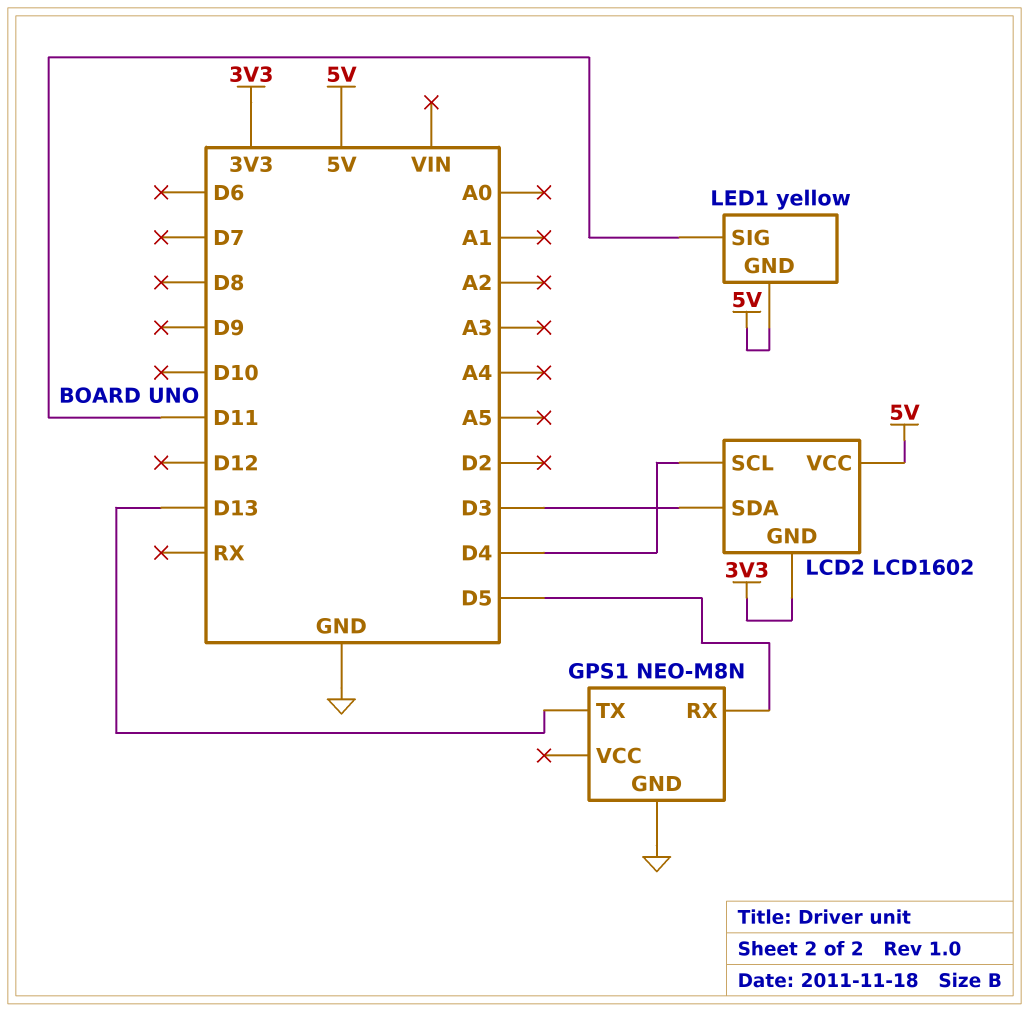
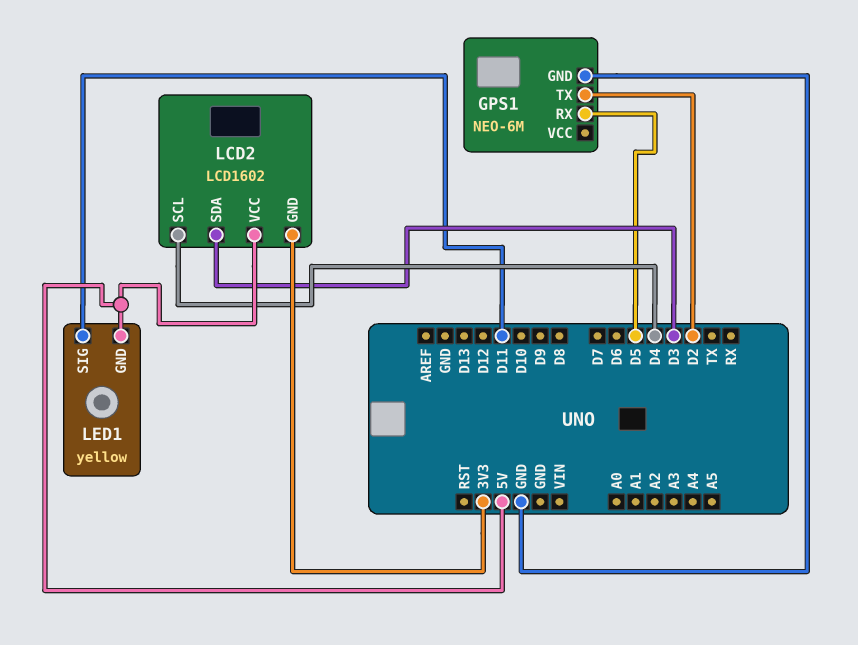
GPS1: NEO-M8N -> NEO-6M
GPS1 pin TX: D13 -> D2

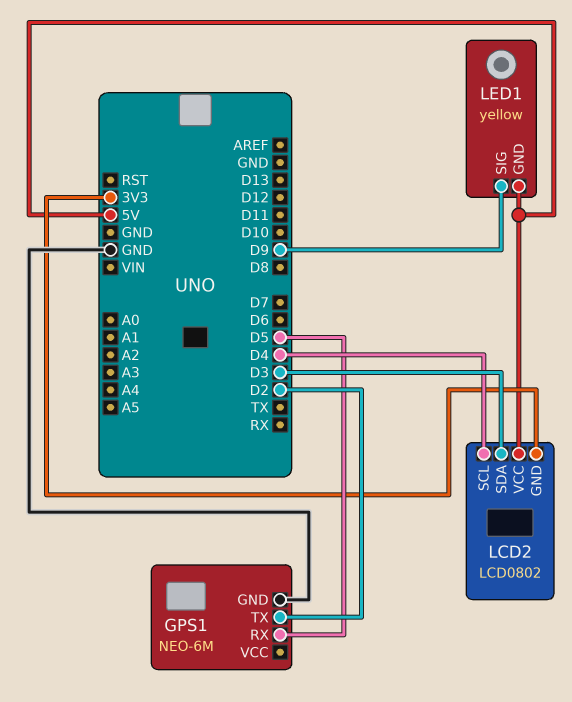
LCD2: LCD1602 -> LCD0802
LED1 pin SIG: D11 -> D9

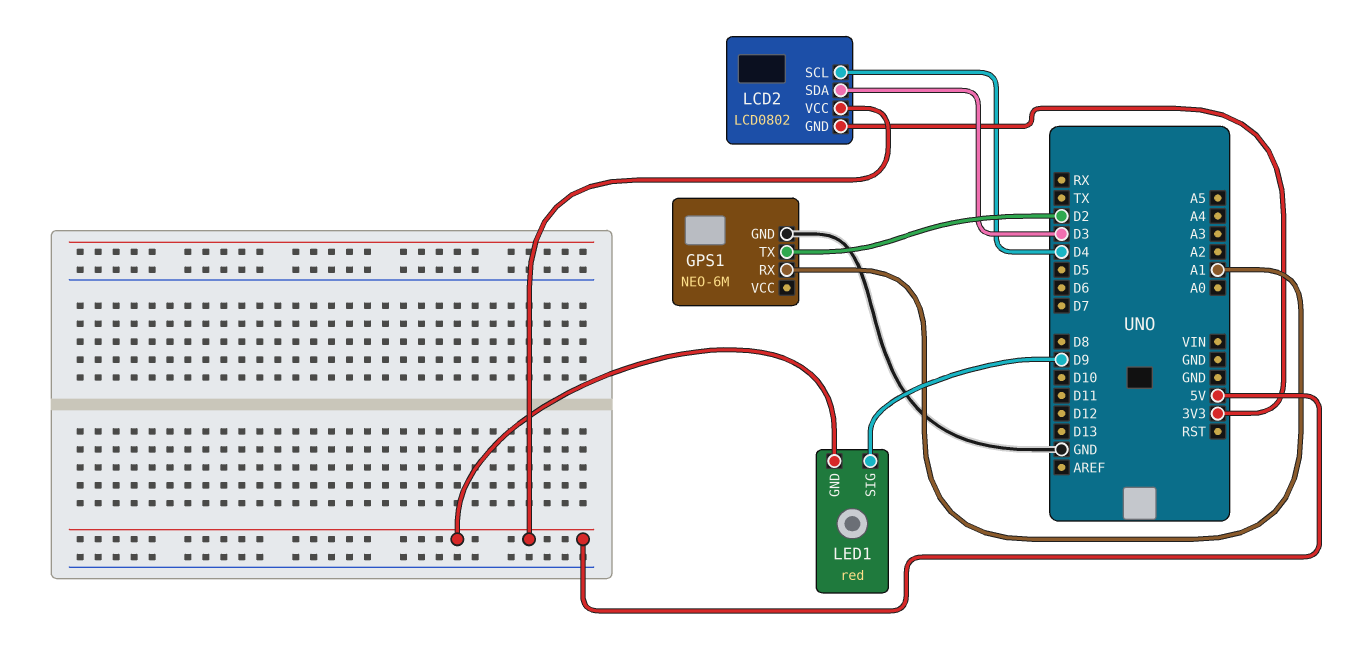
GPS1 pin RX: D5 -> A1
LED1: yellow -> red

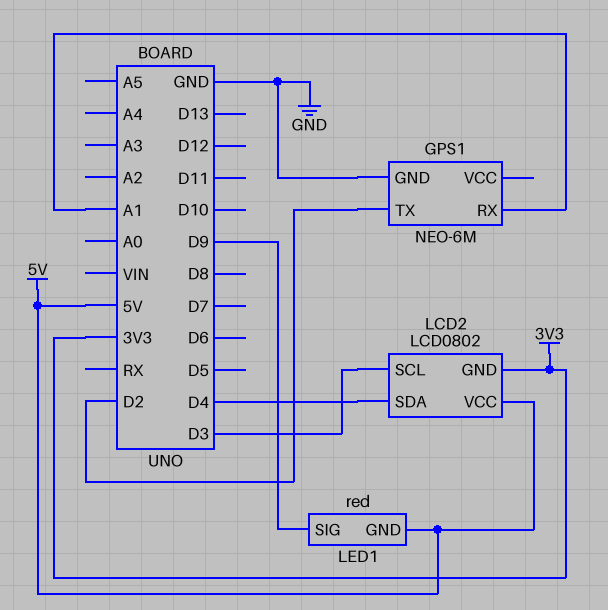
LCD2 pin SCL: D4 -> D3
LCD2 pin SDA: D3 -> D4

